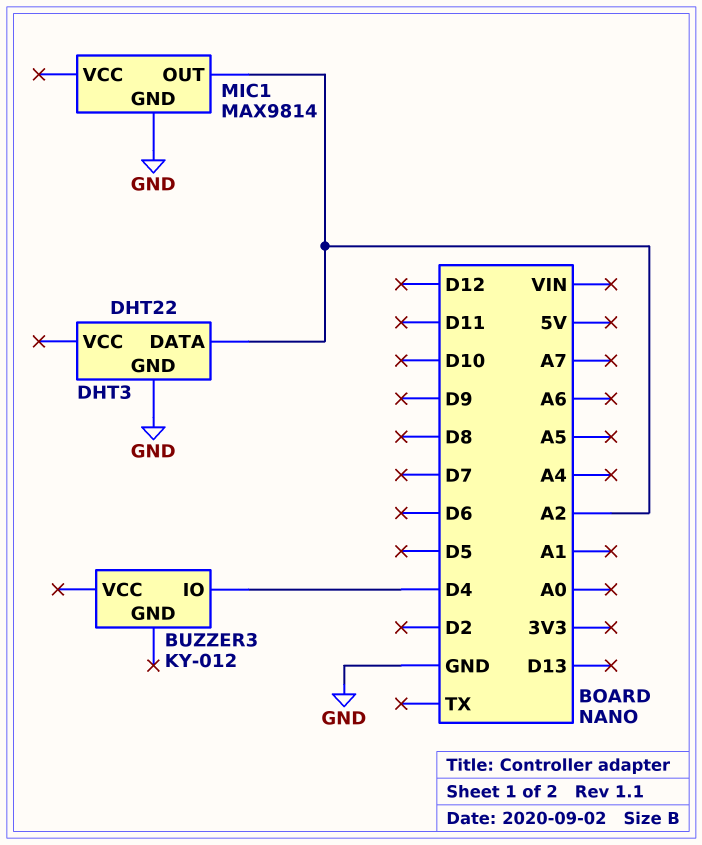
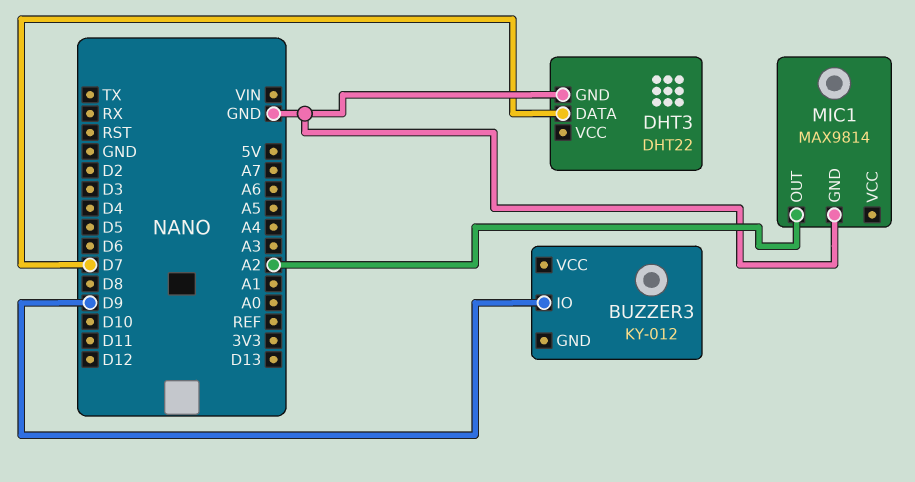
BUZZER3 pin IO: D4 -> D9
DHT3 pin DATA: A2 -> D7

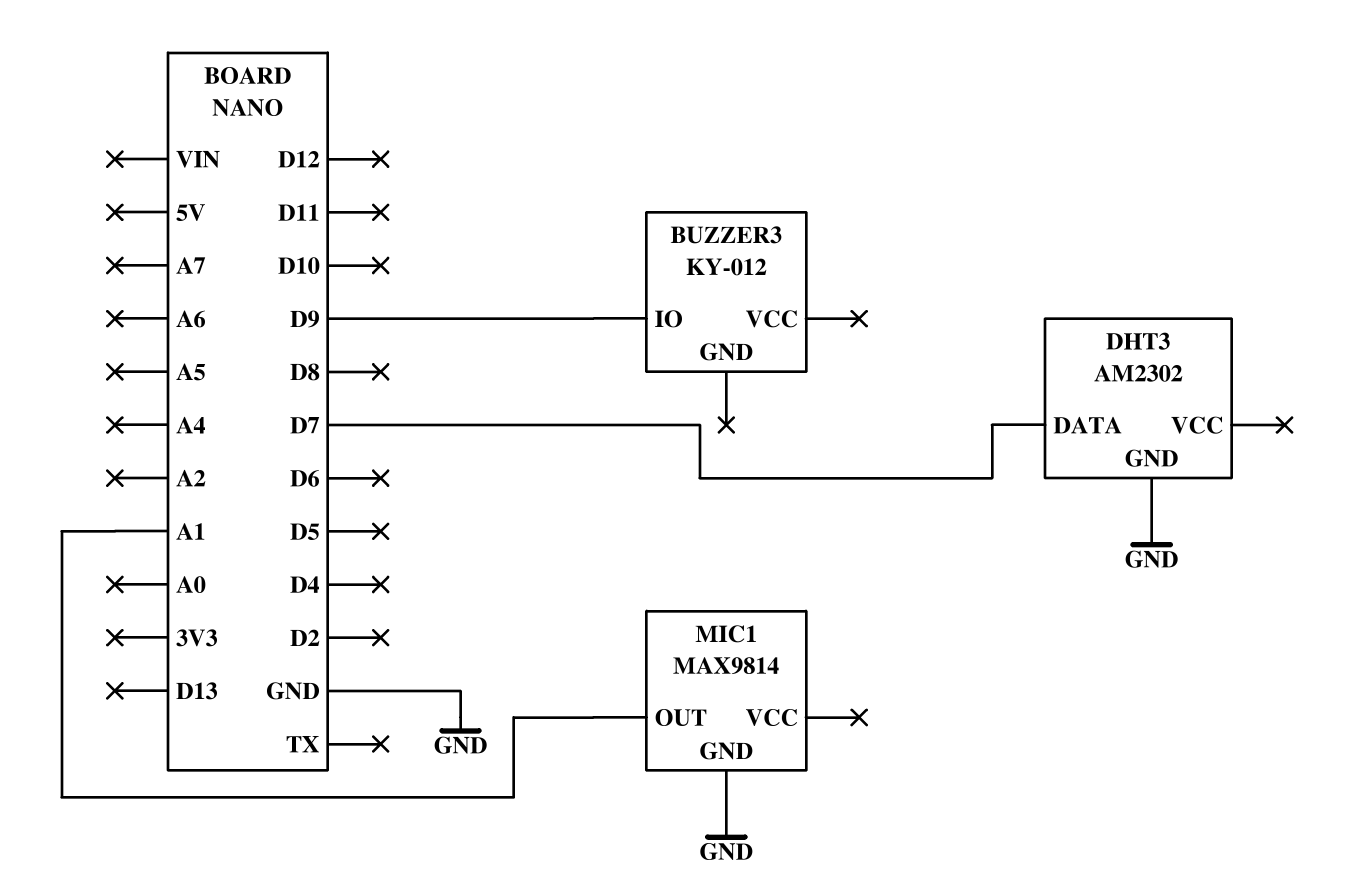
DHT3: DHT22 -> AM2302
MIC1 pin OUT: A2 -> A1

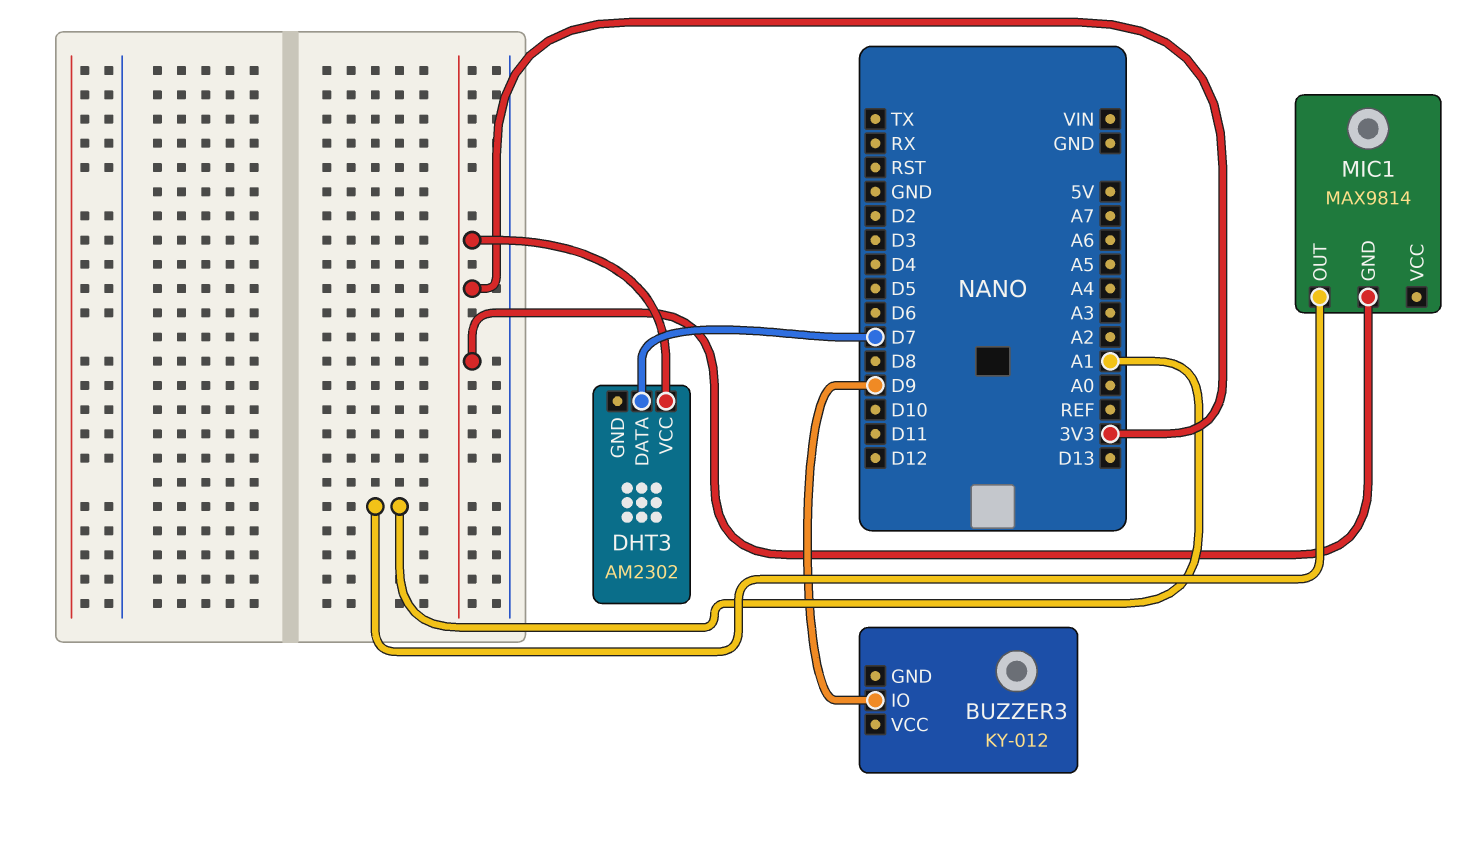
DHT3 pin GND: GND -> none
DHT3 pin VCC: none -> 3V3
MIC1 pin GND: GND -> 3V3

